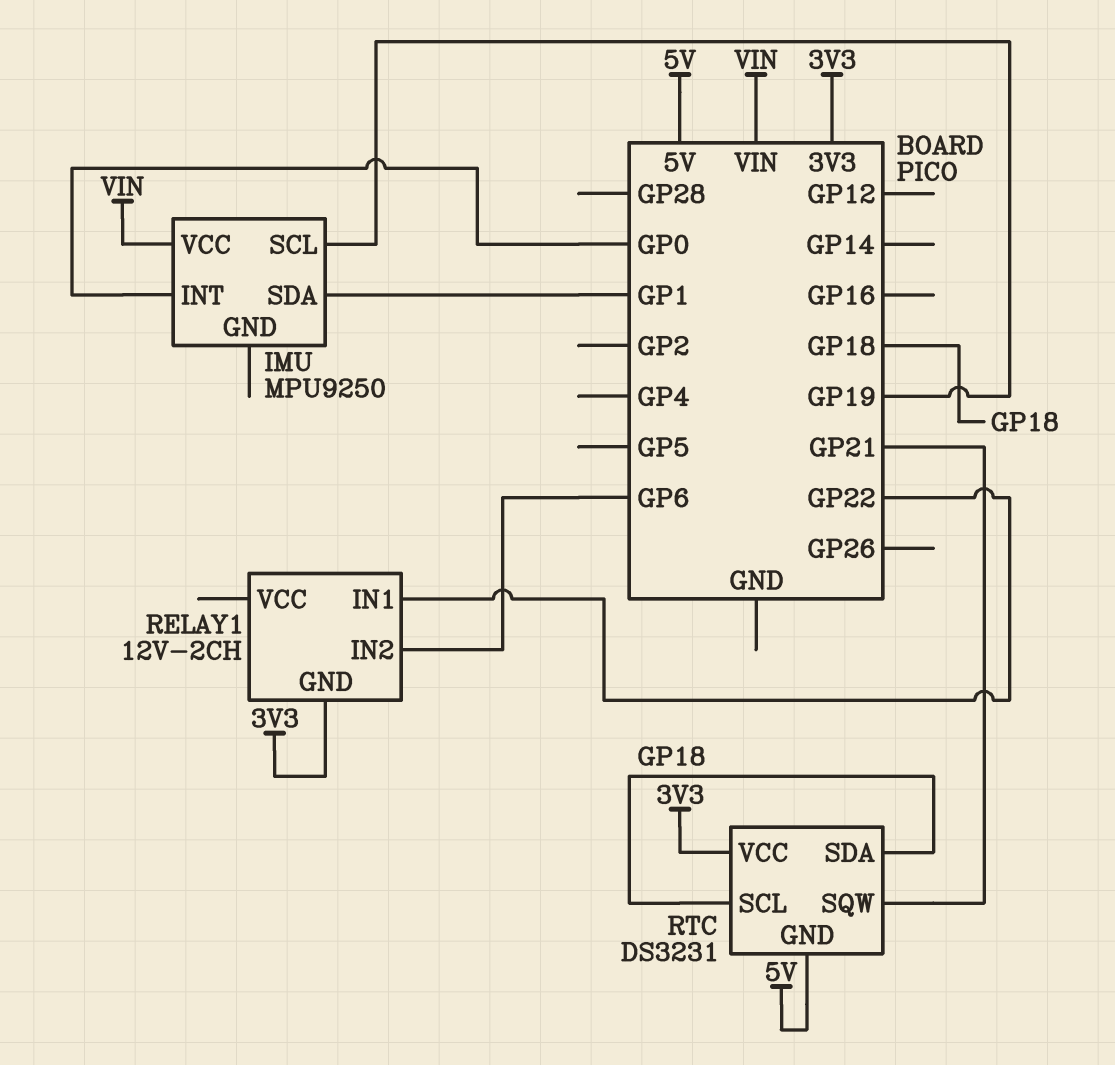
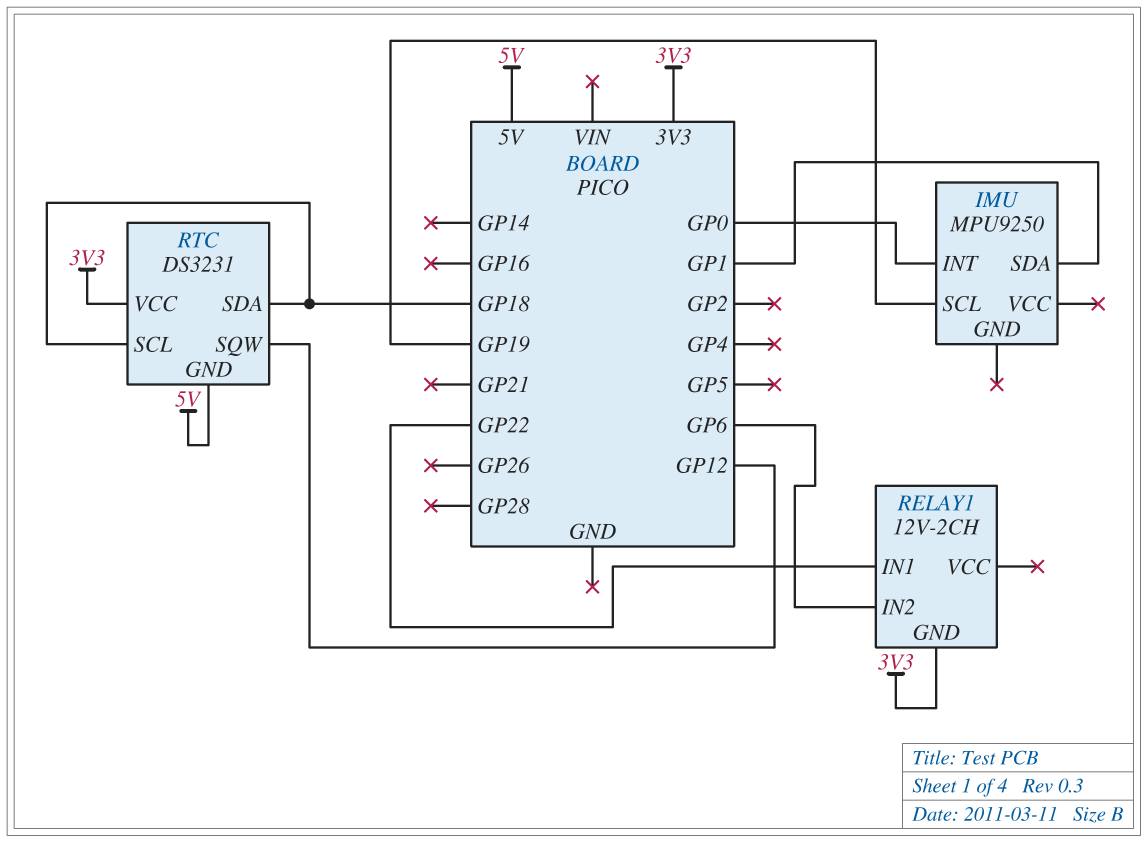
IMU pin VCC: VIN -> none
RTC pin SQW: GP21 -> GP12

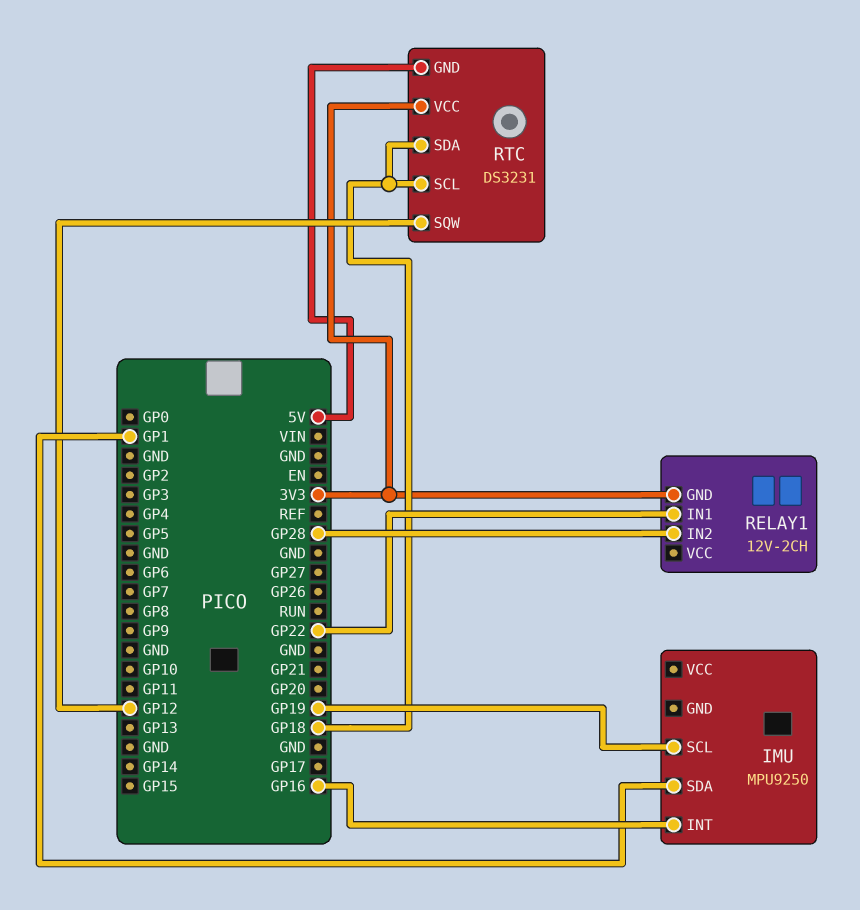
IMU pin INT: GP0 -> GP16
RELAY1 pin IN2: GP6 -> GP28

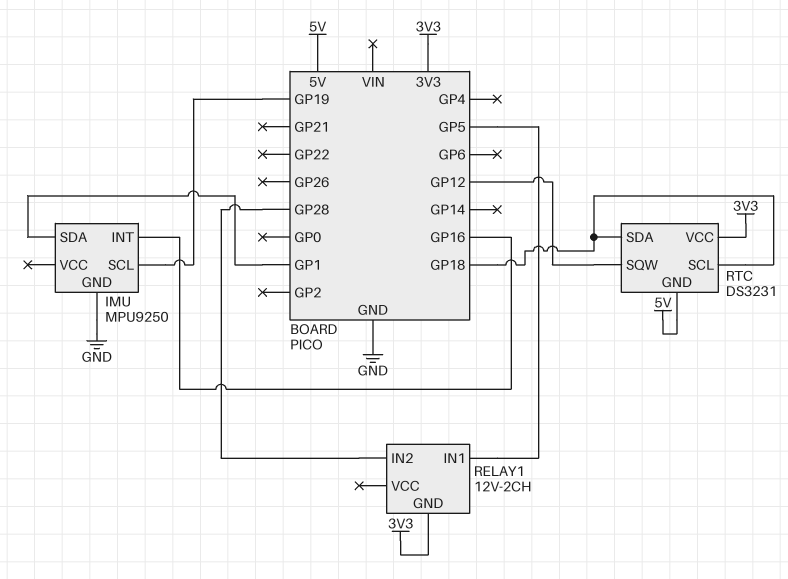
IMU pin GND: none -> GND
RELAY1 pin IN1: GP22 -> GP5

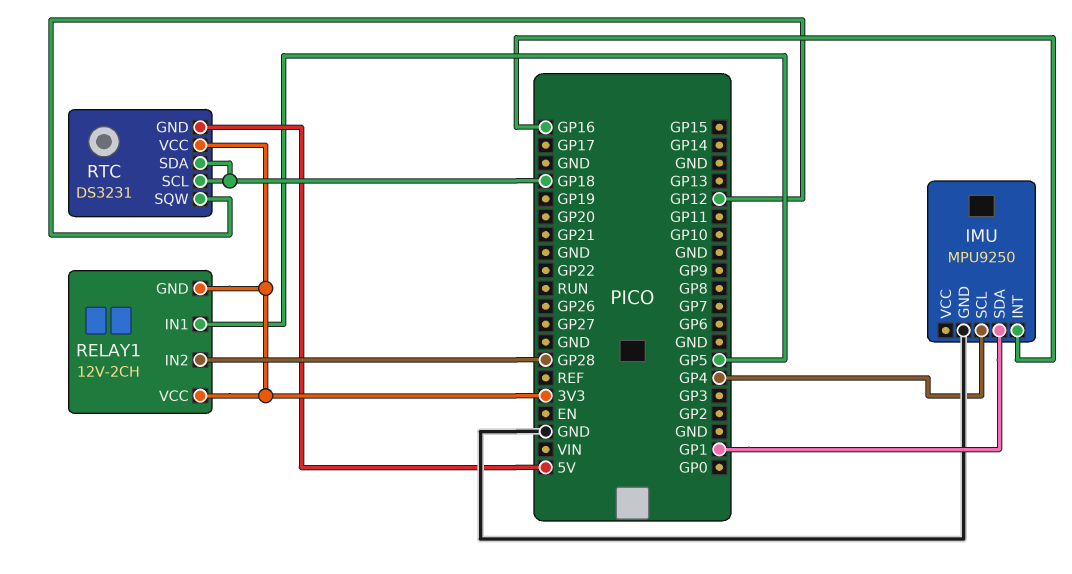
IMU pin SCL: GP19 -> GP4
RELAY1 pin VCC: none -> 3V3

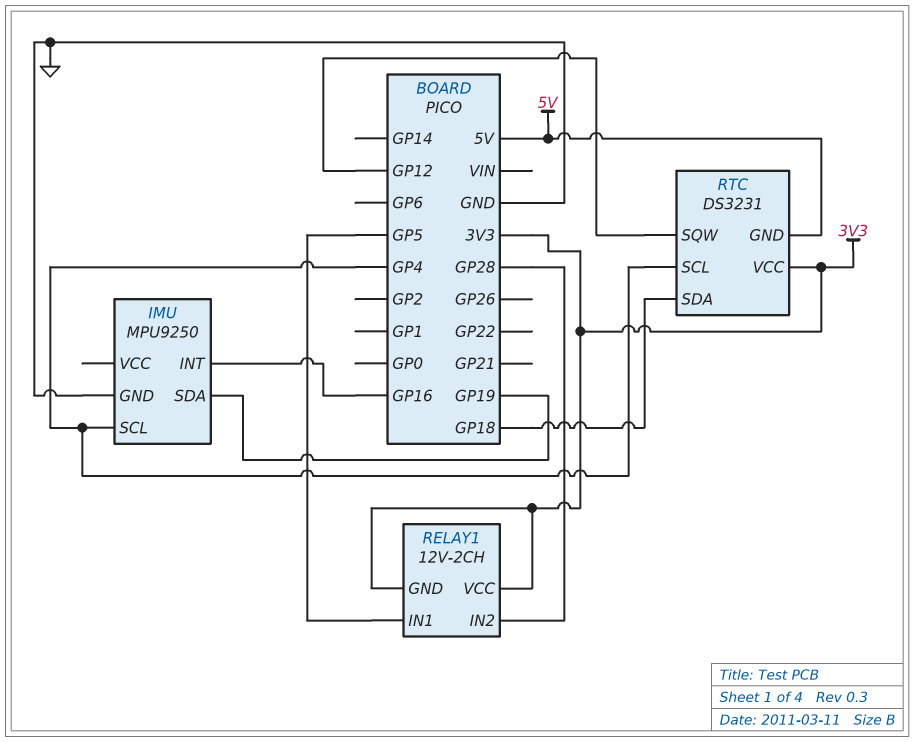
IMU pin SDA: GP1 -> GP19
RTC pin SCL: GP18 -> GP4

